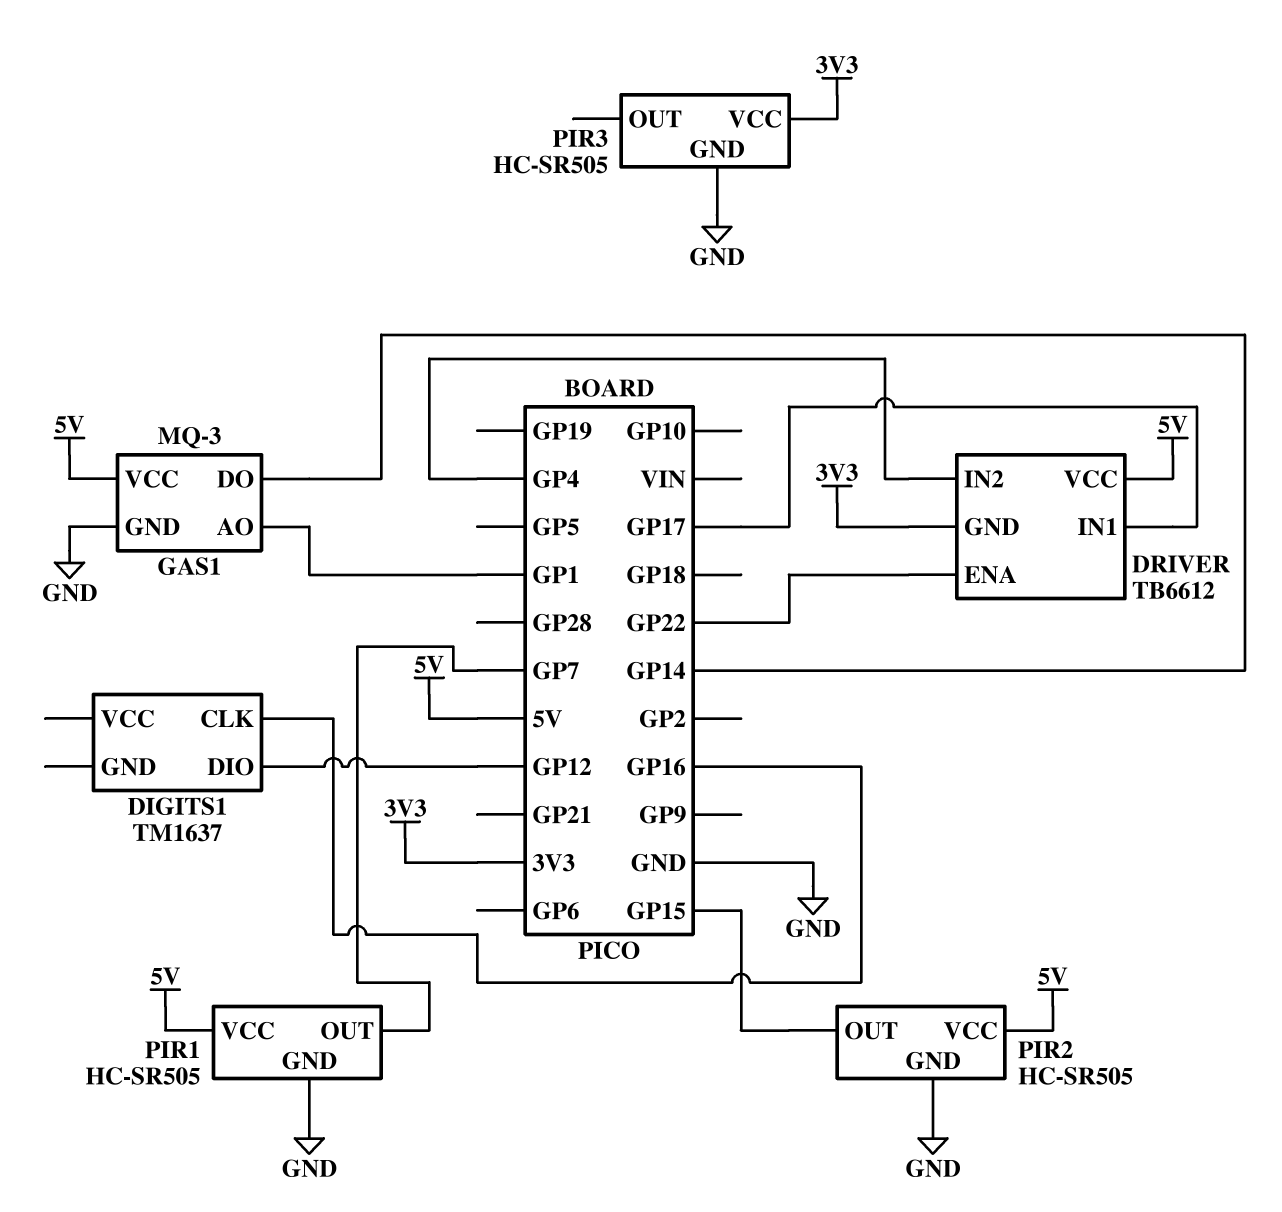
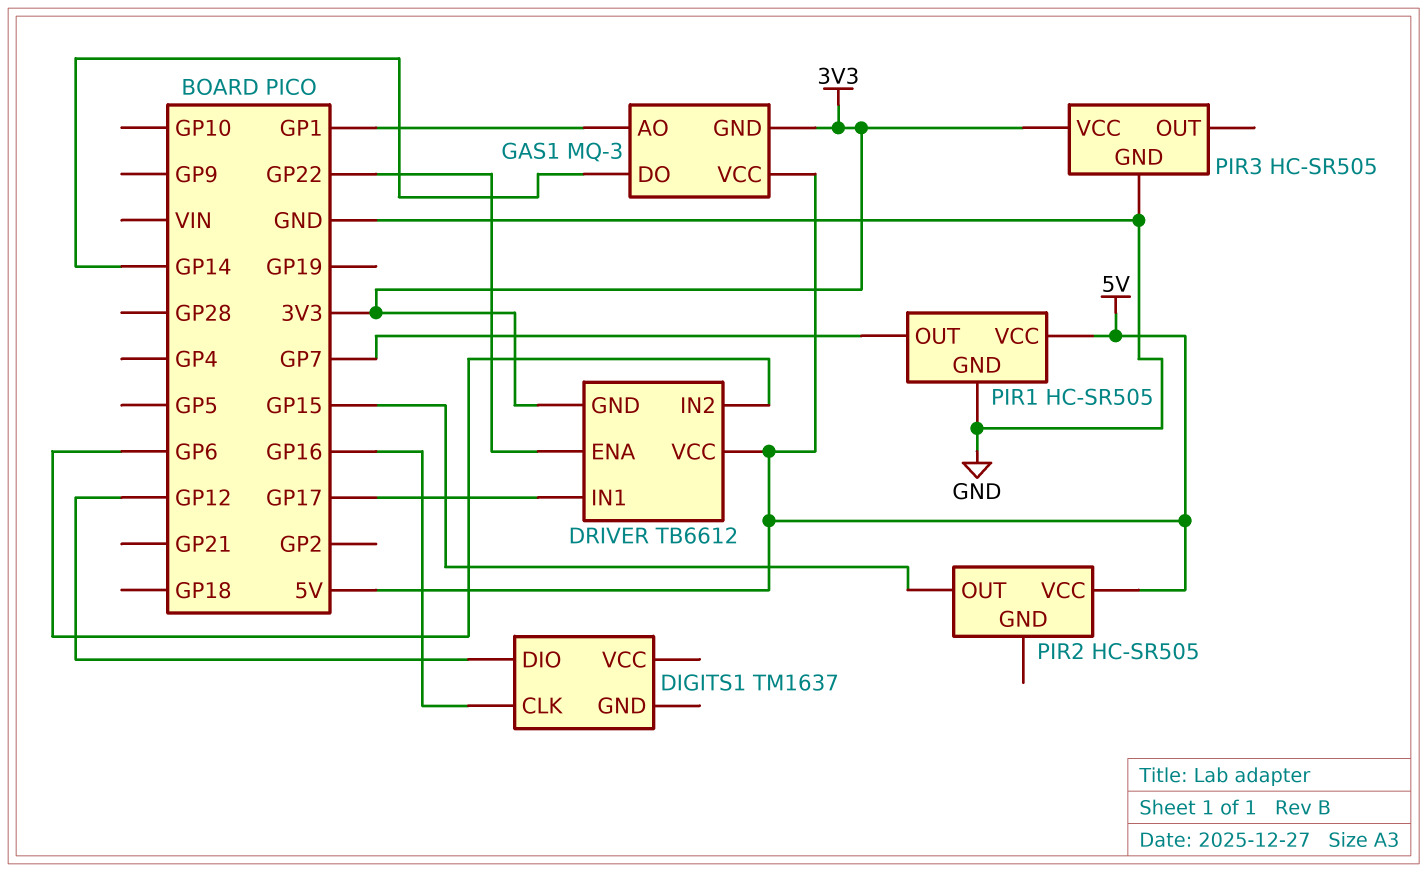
DRIVER pin IN2: GP4 -> GP6
GAS1 pin GND: GND -> 3V3
PIR2 pin GND: GND -> none

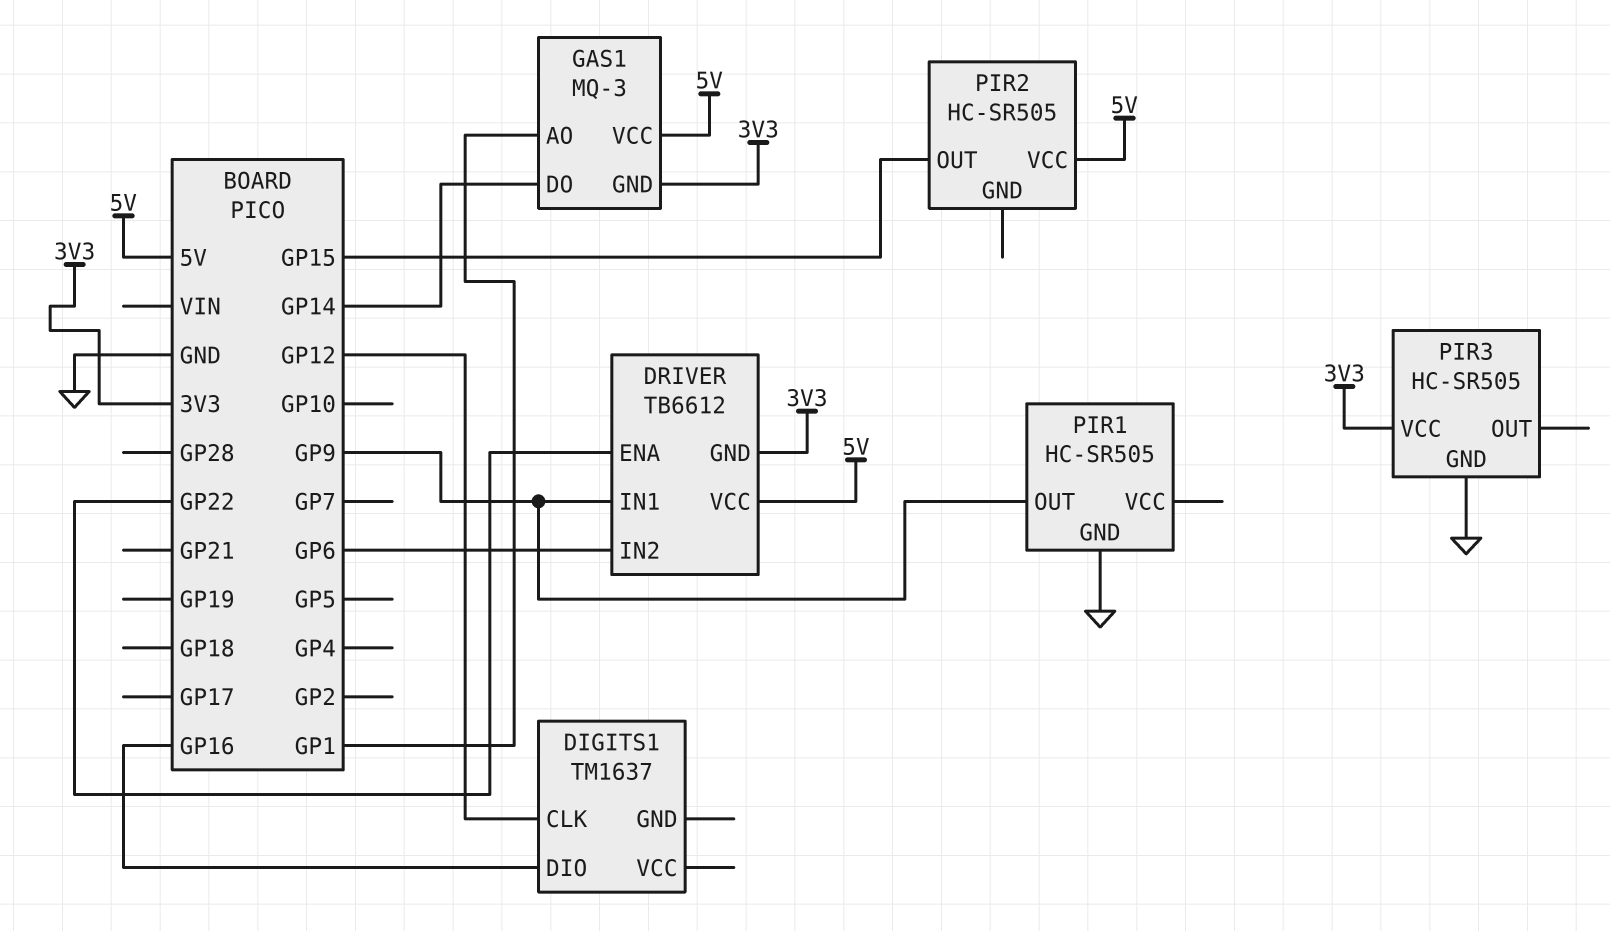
DIGITS1 pin CLK: GP16 -> GP12
DIGITS1 pin DIO: GP12 -> GP16
DRIVER pin IN1: GP17 -> GP9
PIR1 pin OUT: GP7 -> GP9
PIR1 pin VCC: 5V -> none

